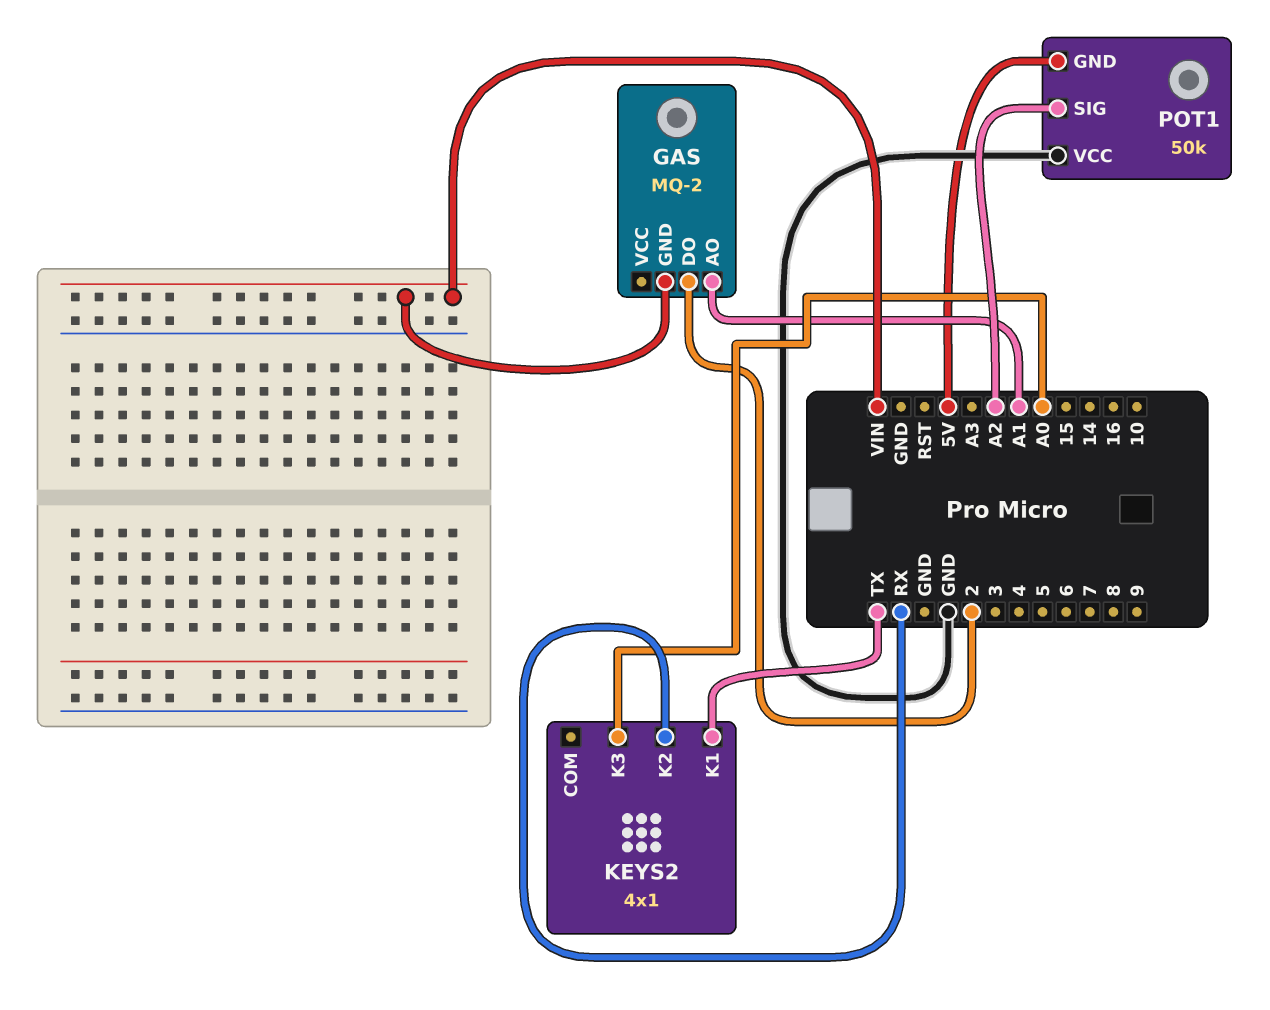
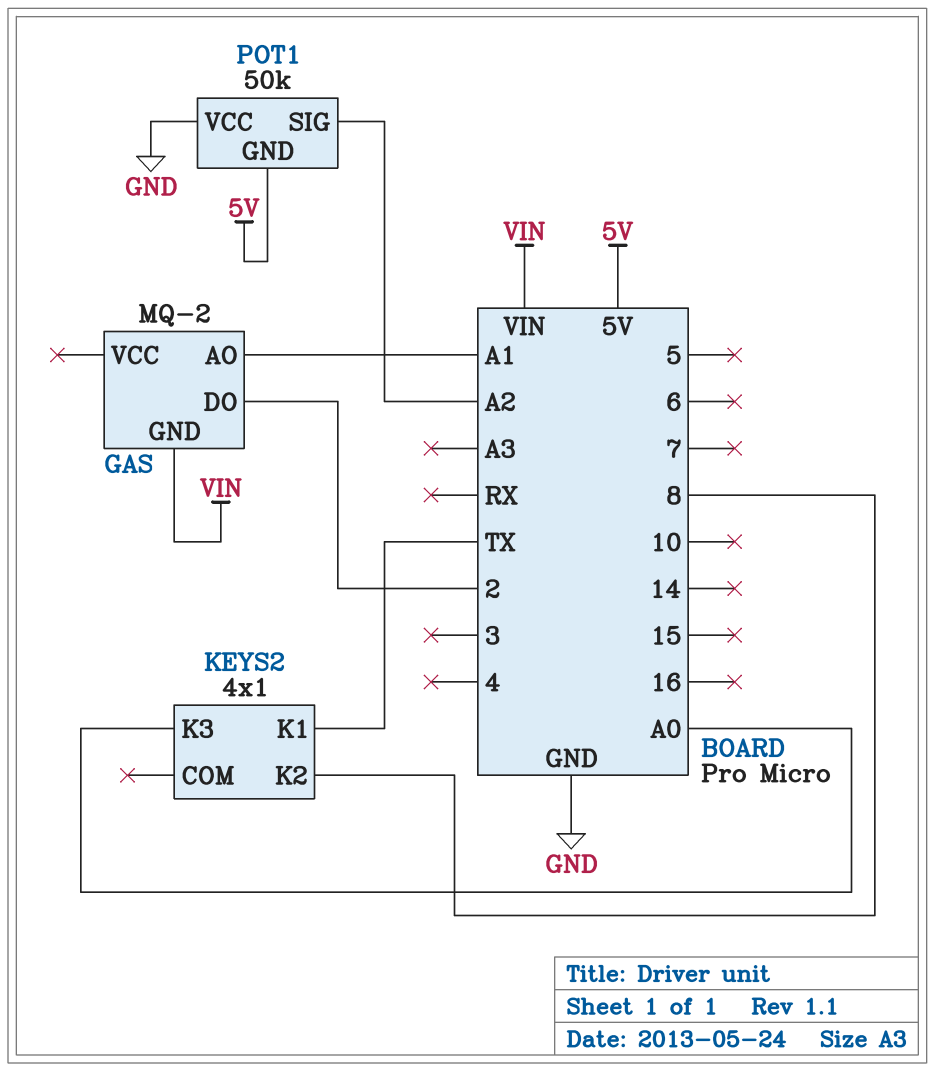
KEYS2 pin K2: RX -> 8

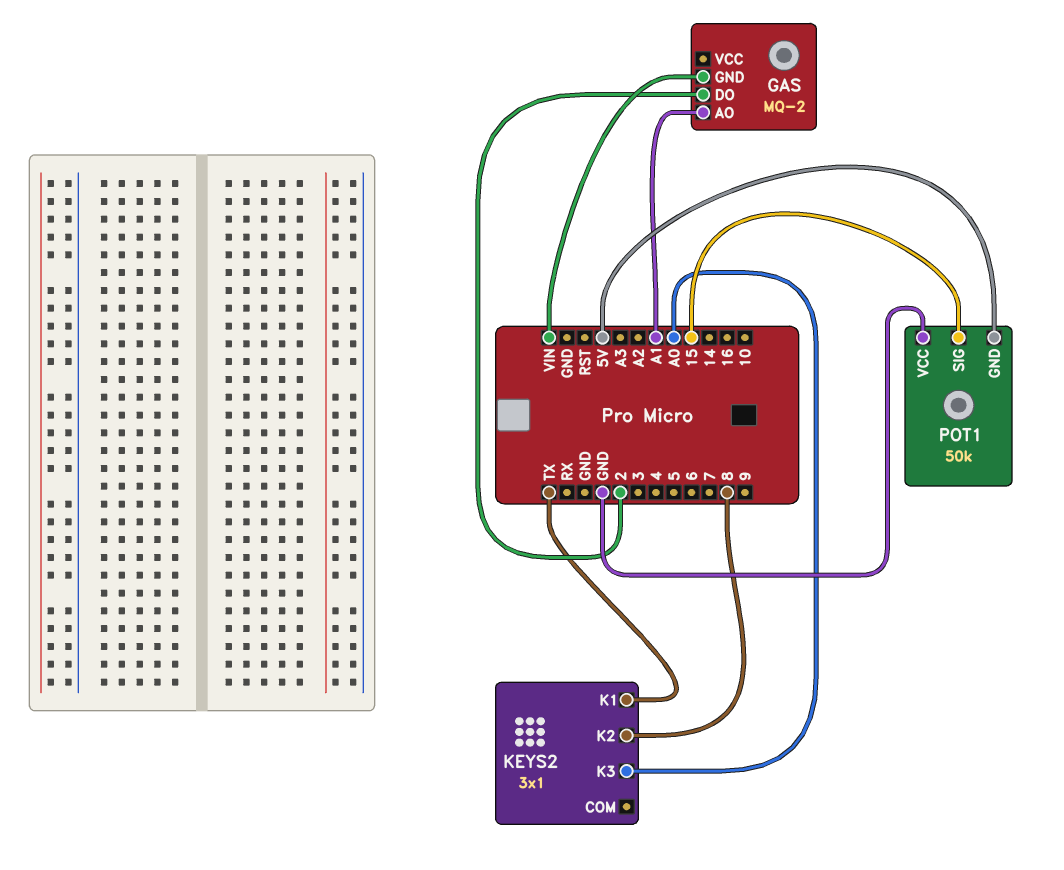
KEYS2: 4x1 -> 3x1
POT1 pin SIG: A2 -> 15

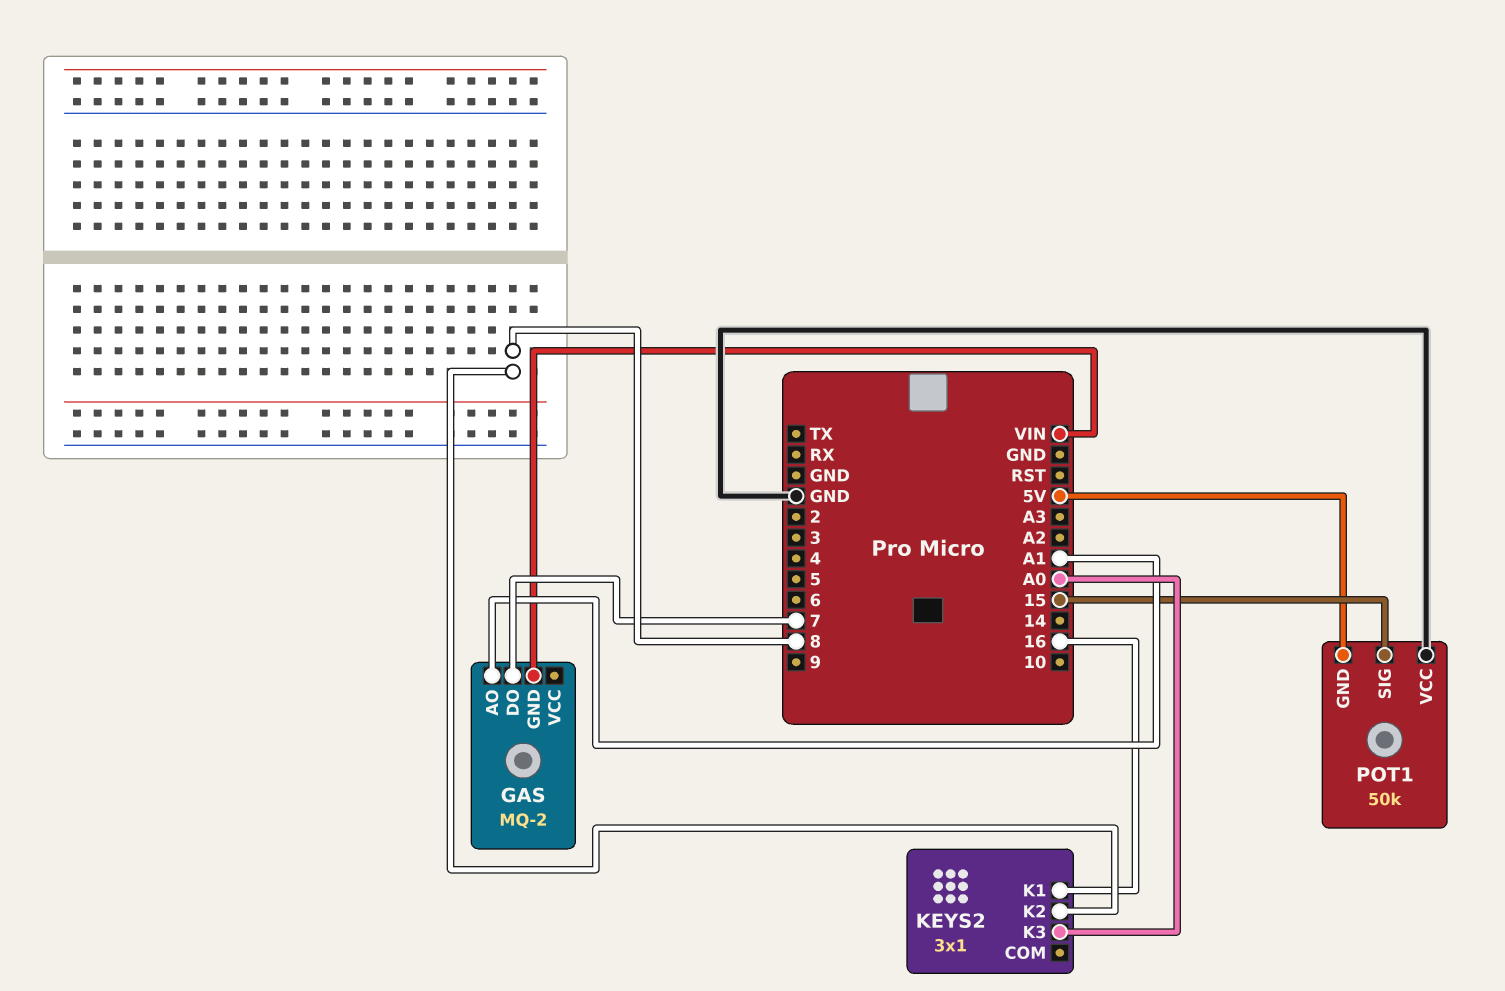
GAS pin DO: 2 -> 7
KEYS2 pin K1: TX -> 16

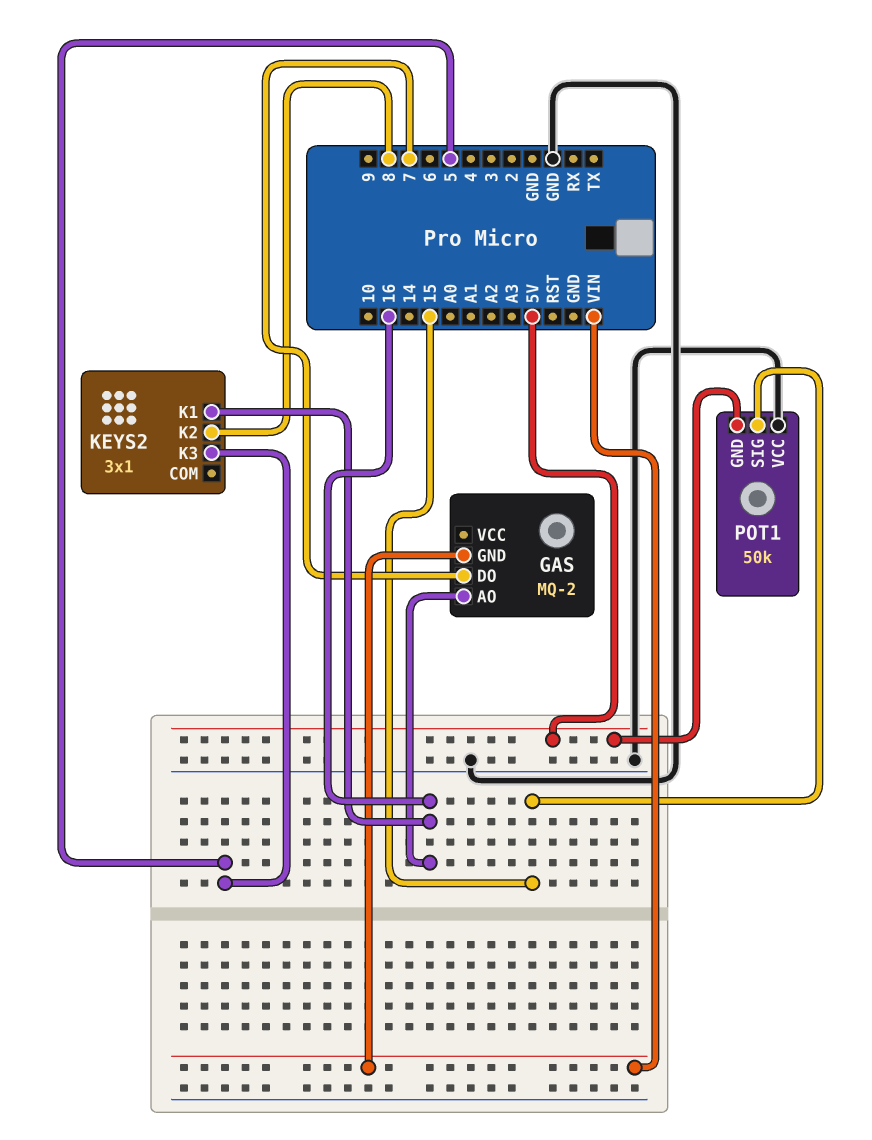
GAS pin AO: A1 -> 16
KEYS2 pin K3: A0 -> 5

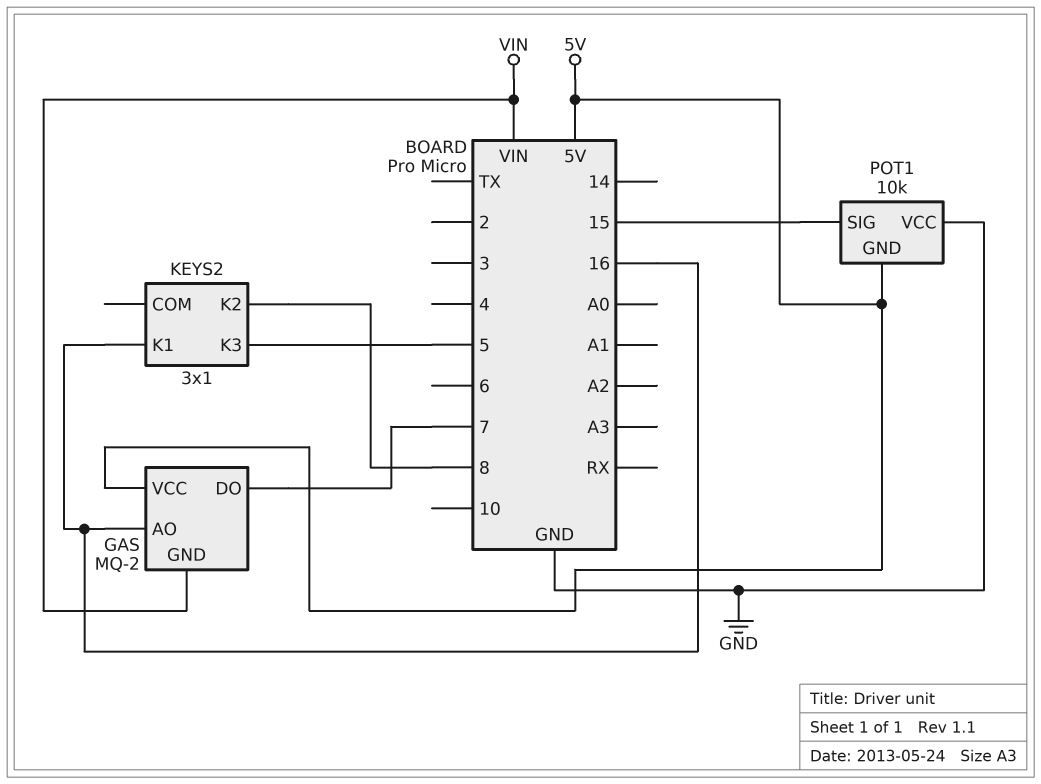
GAS pin VCC: none -> 5V
POT1: 50k -> 10k

